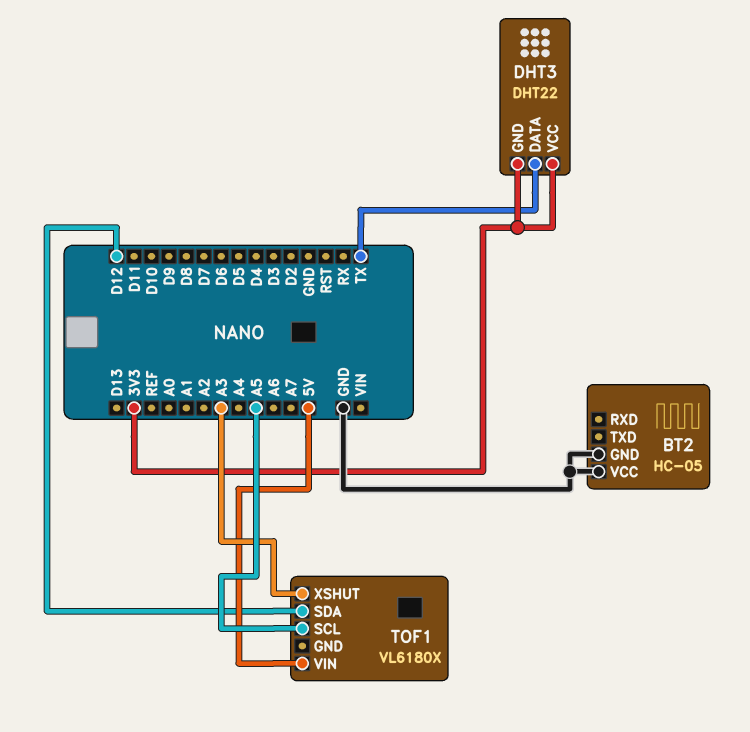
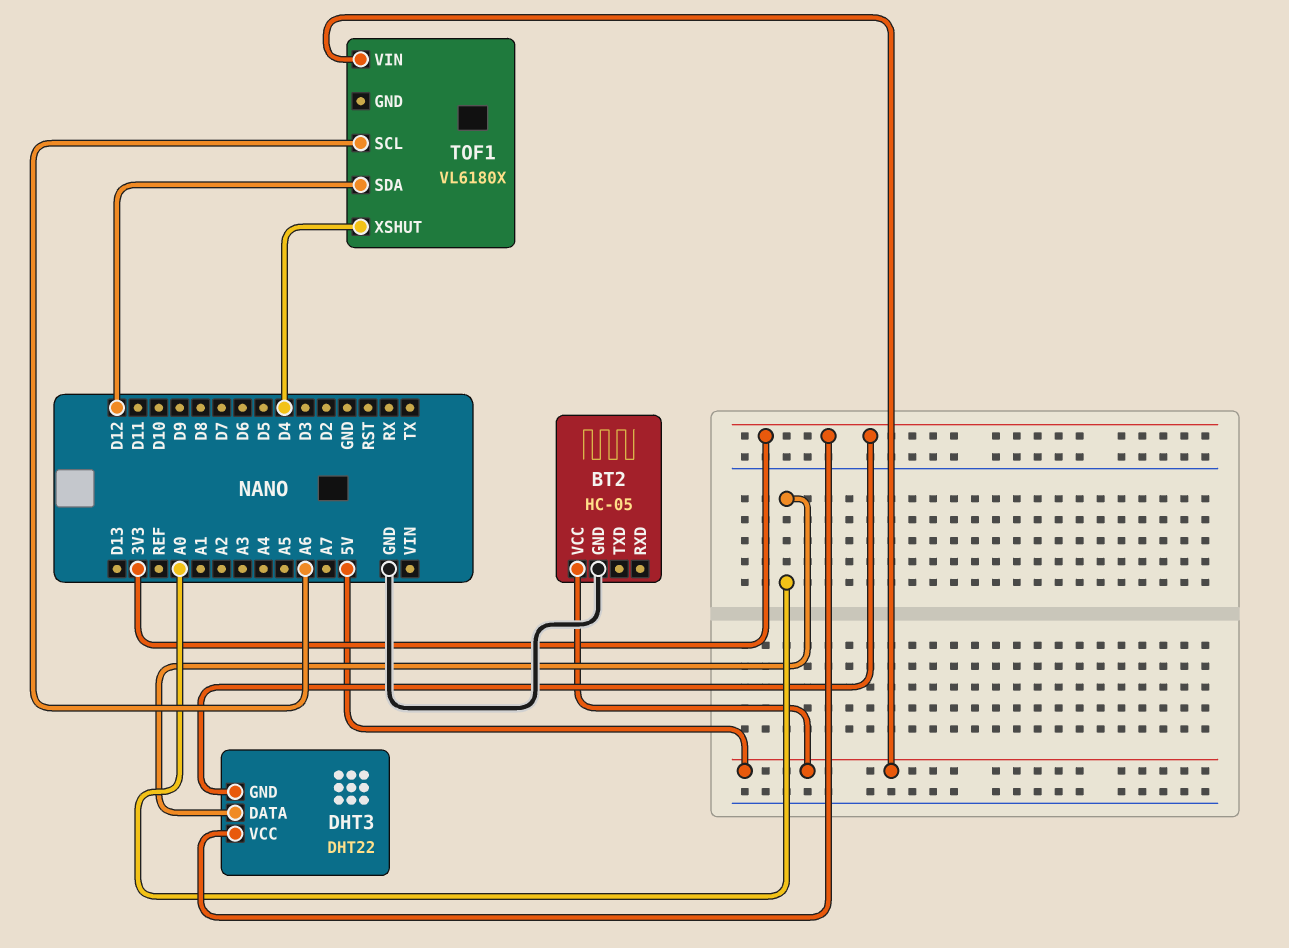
BT2 pin VCC: GND -> 5V
DHT3 pin DATA: TX -> A0
TOF1 pin SCL: A5 -> A6
TOF1 pin XSHUT: A3 -> D4

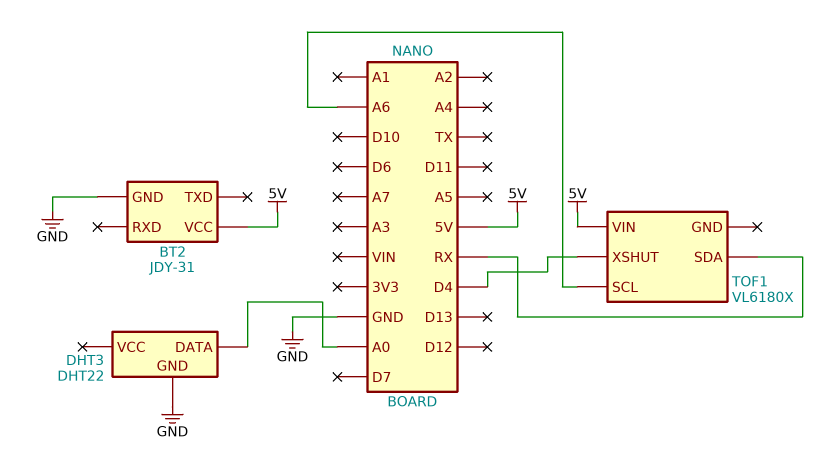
BT2: HC-05 -> JDY-31
DHT3 pin GND: 3V3 -> GND
DHT3 pin VCC: 3V3 -> none
TOF1 pin SDA: D12 -> RX

